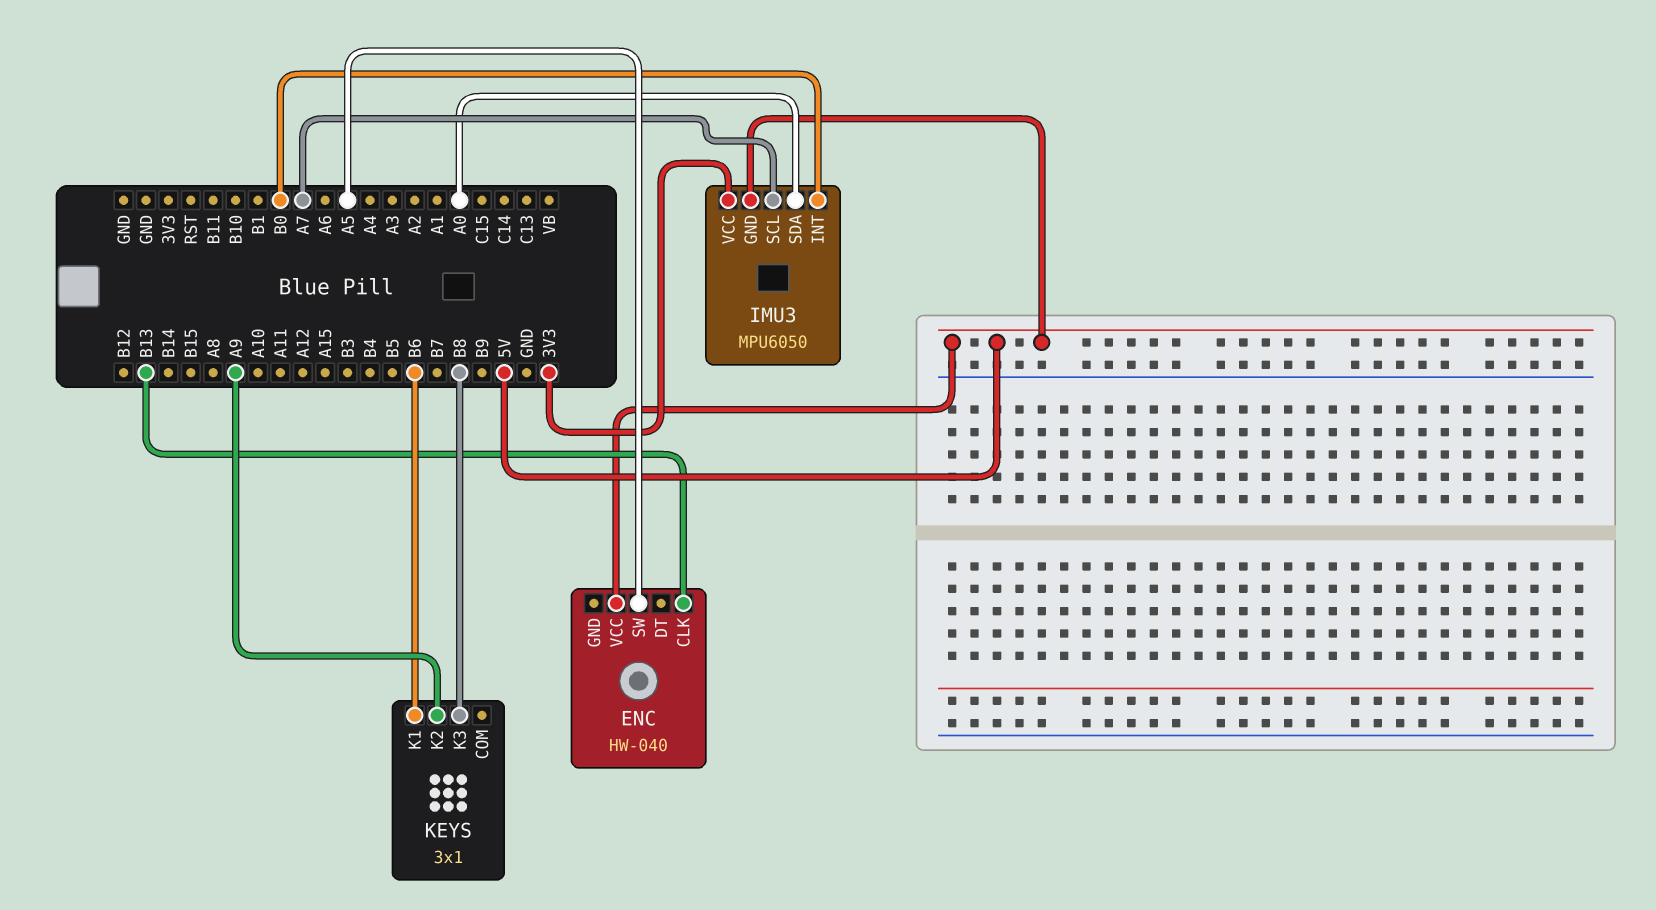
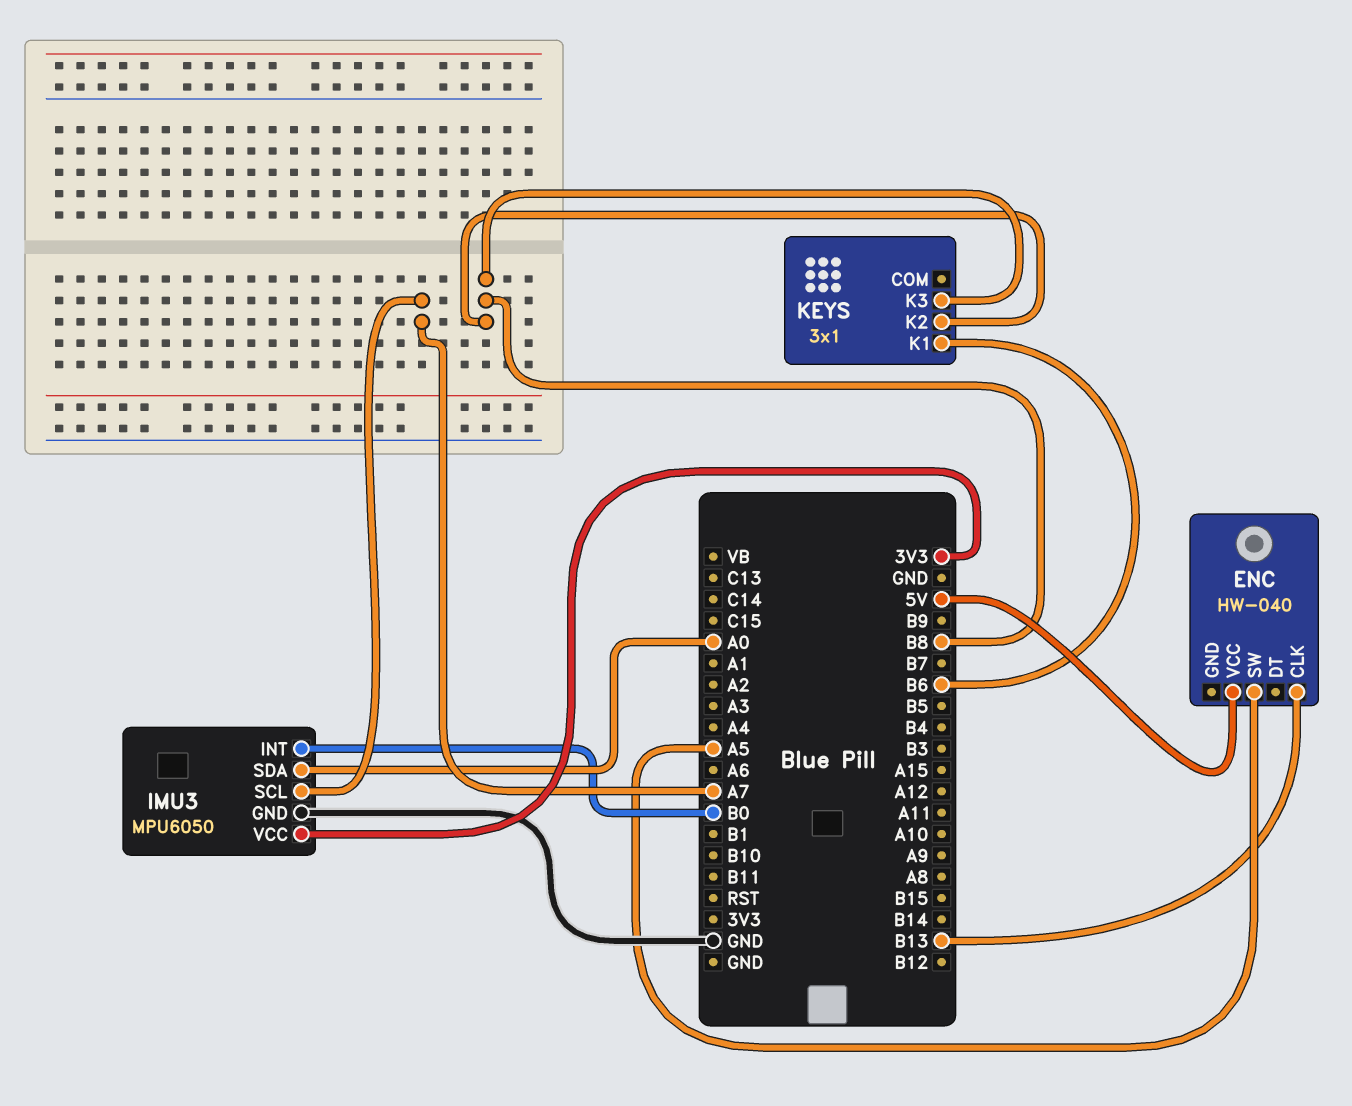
IMU3 pin GND: 5V -> GND
KEYS pin K2: A9 -> B8

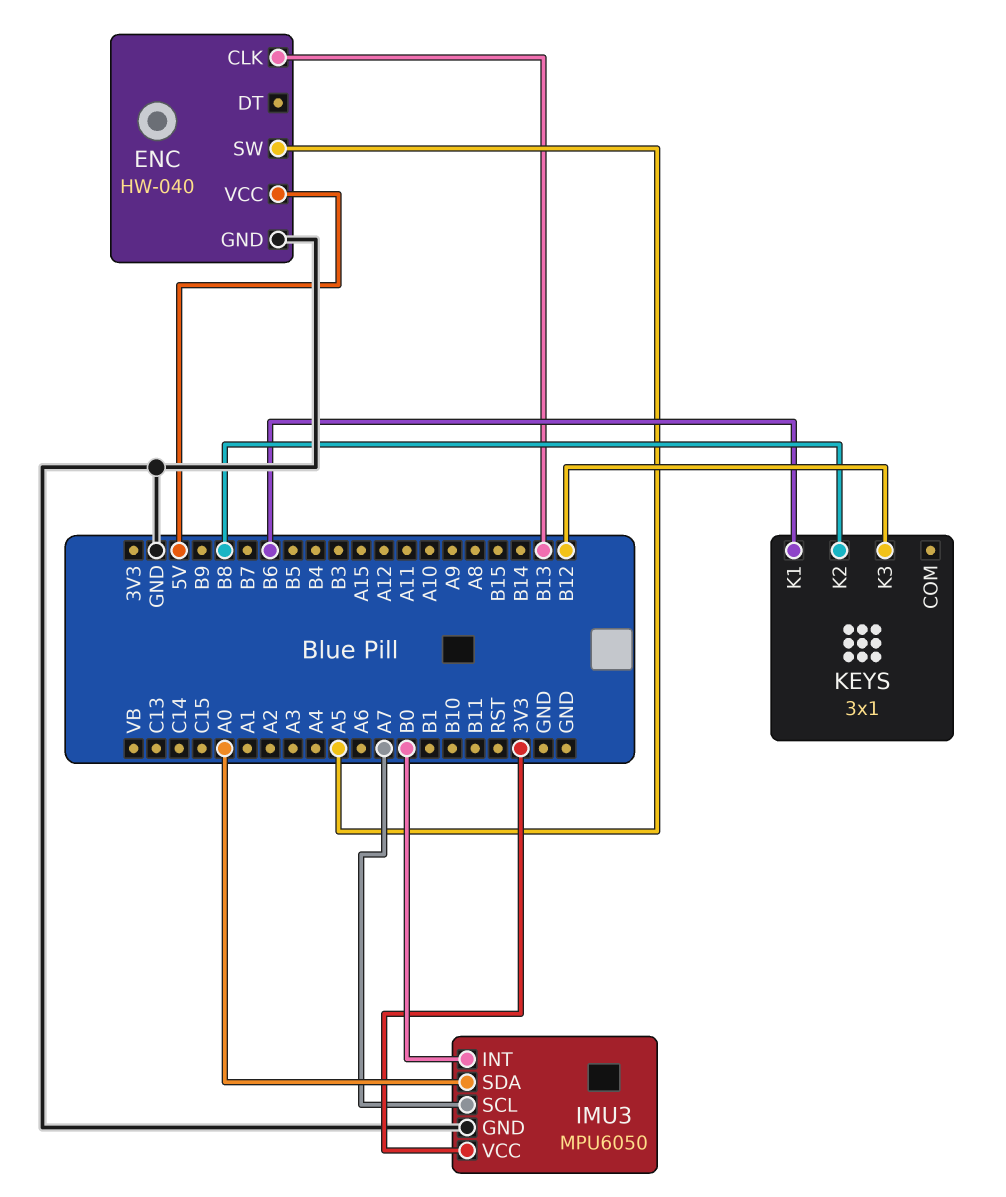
ENC pin GND: none -> GND
KEYS pin K3: B8 -> B12

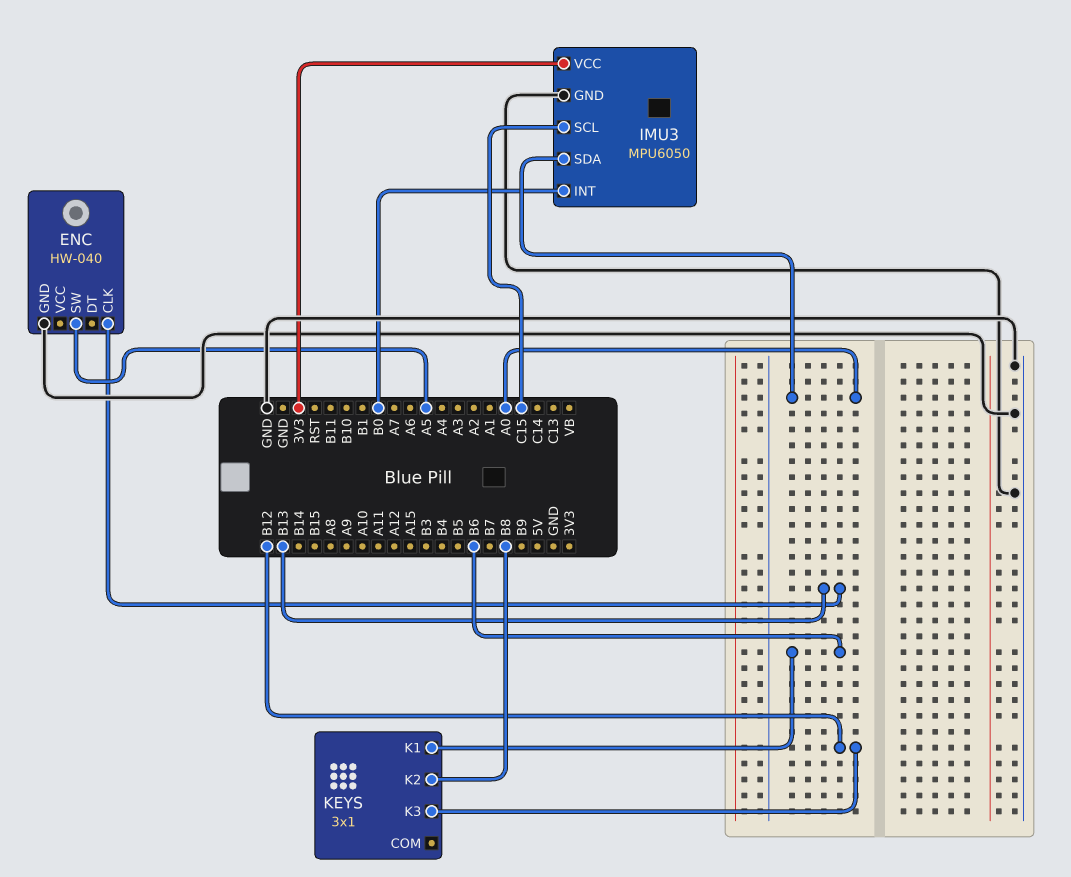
ENC pin VCC: 5V -> none
IMU3 pin SCL: A7 -> C15

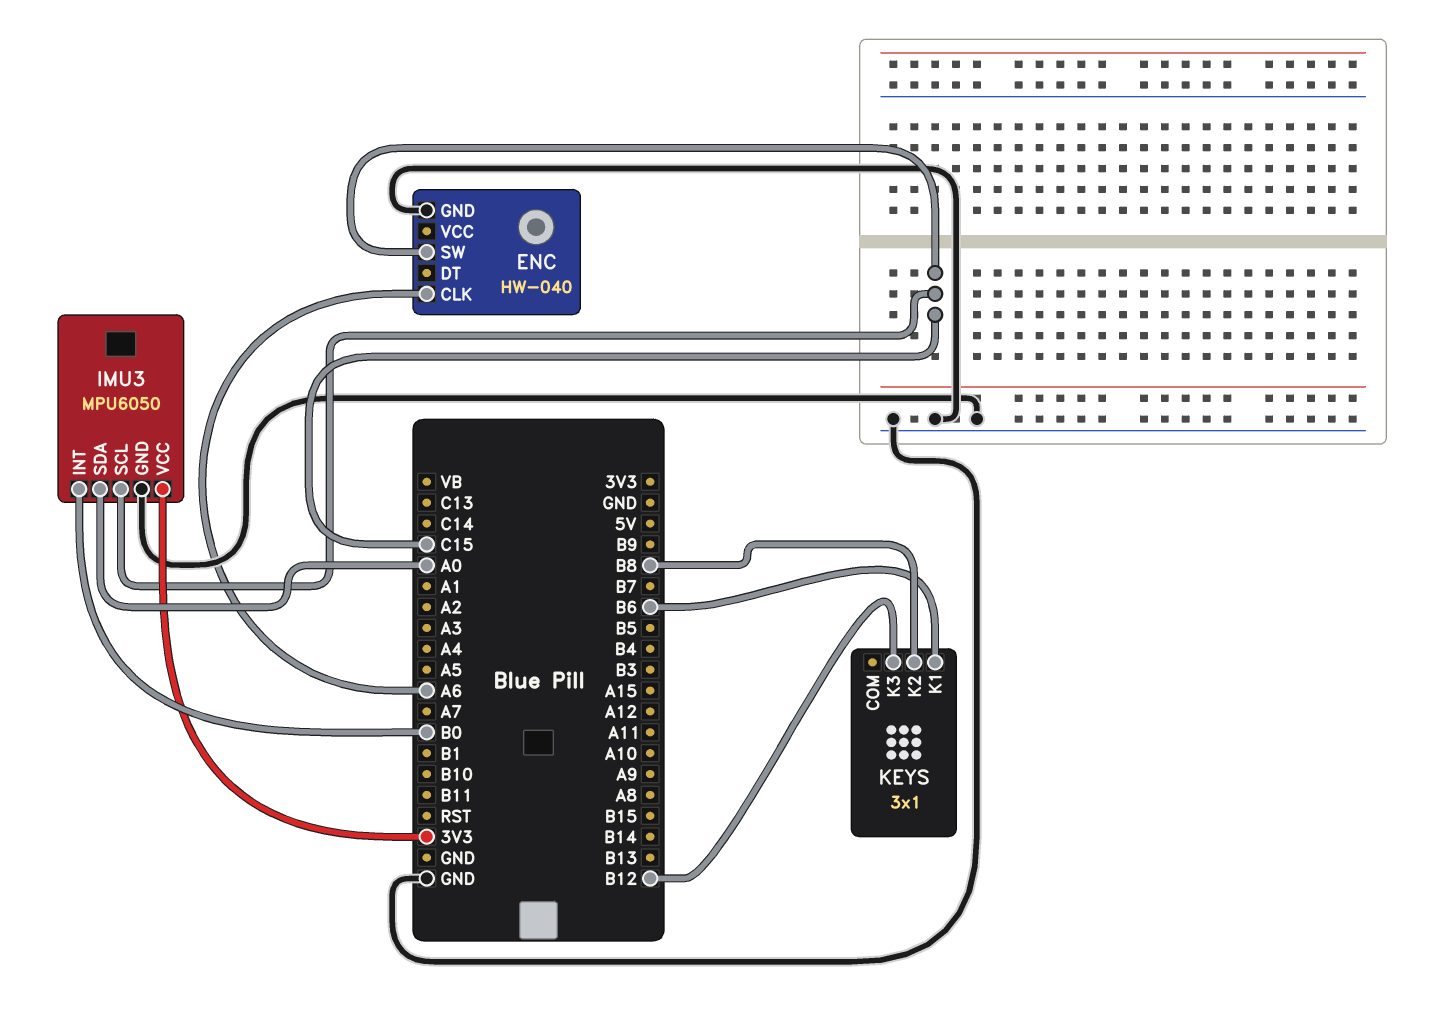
ENC pin CLK: B13 -> A6
ENC pin SW: A5 -> C15

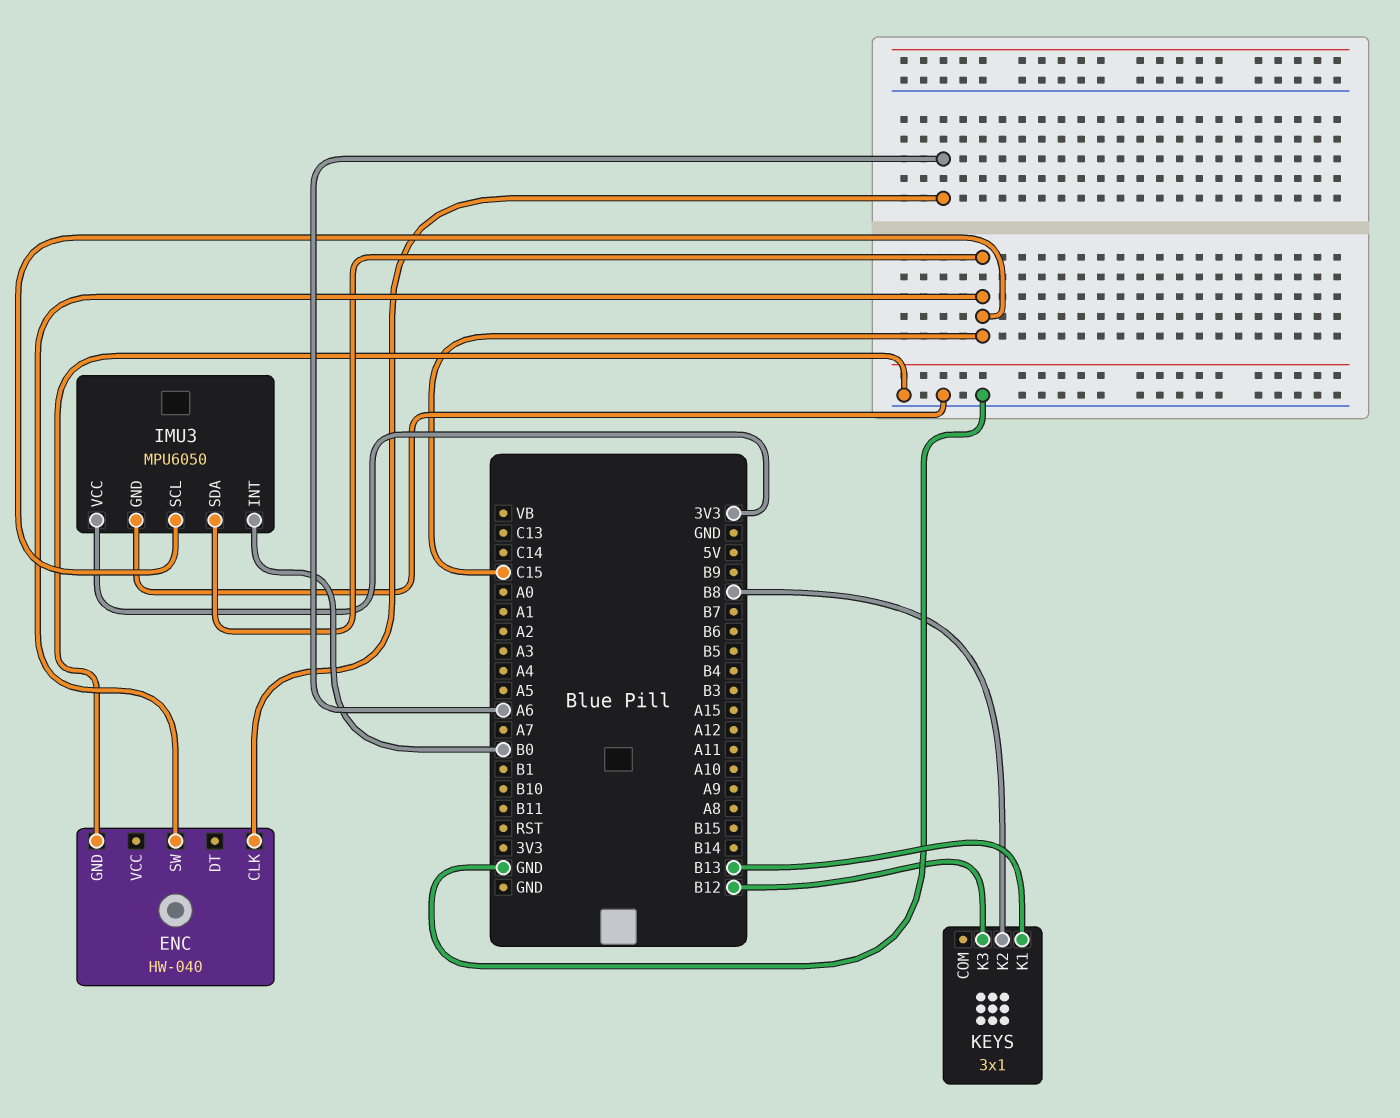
IMU3 pin SDA: A0 -> C15
KEYS pin K1: B6 -> B13

